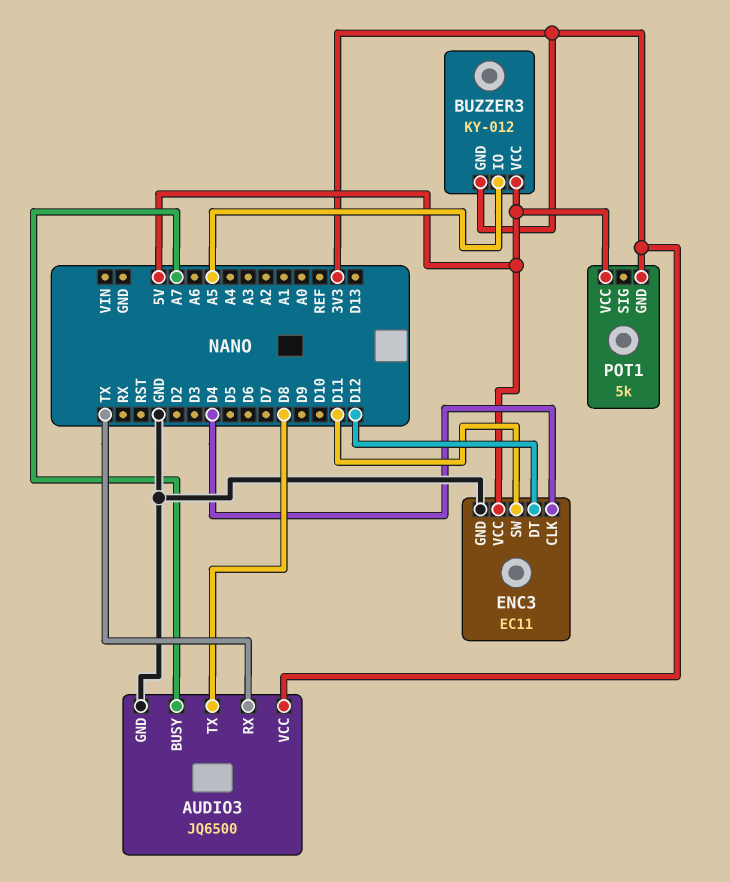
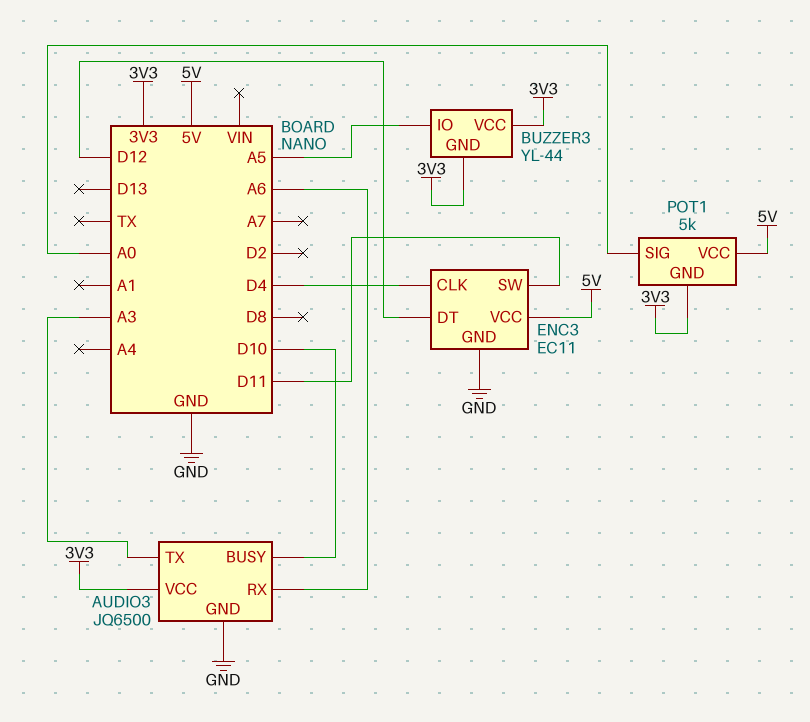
AUDIO3 pin BUSY: A7 -> D10
AUDIO3 pin RX: TX -> A6
AUDIO3 pin TX: D8 -> A3
BUZZER3: KY-012 -> YL-44
BUZZER3 pin VCC: 5V -> 3V3
POT1 pin SIG: none -> A0

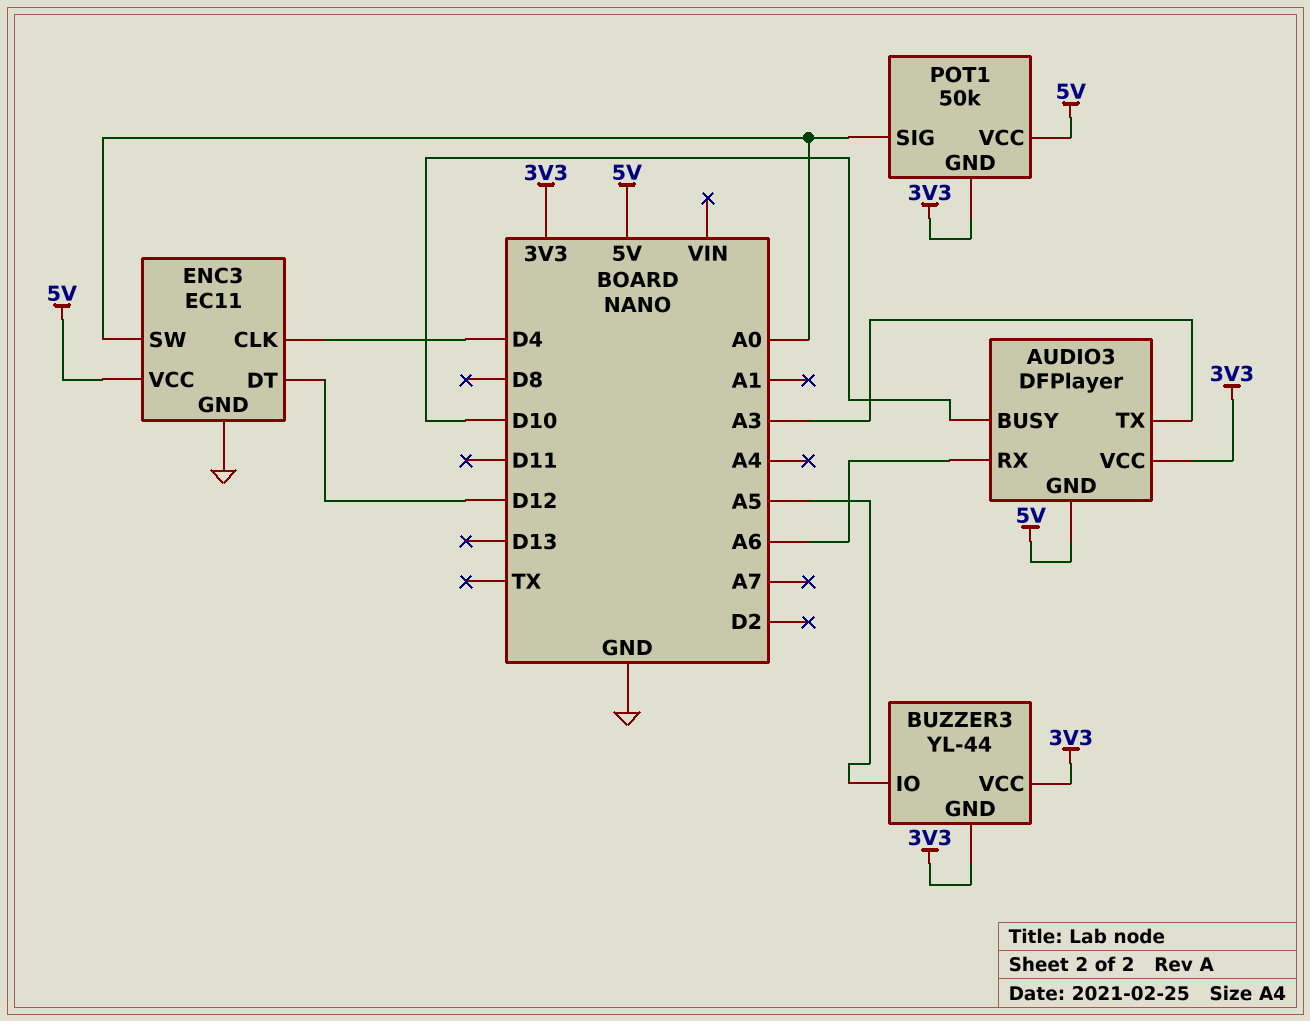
AUDIO3: JQ6500 -> DFPlayer
AUDIO3 pin GND: GND -> 5V
ENC3 pin SW: D11 -> A0
POT1: 5k -> 50k

